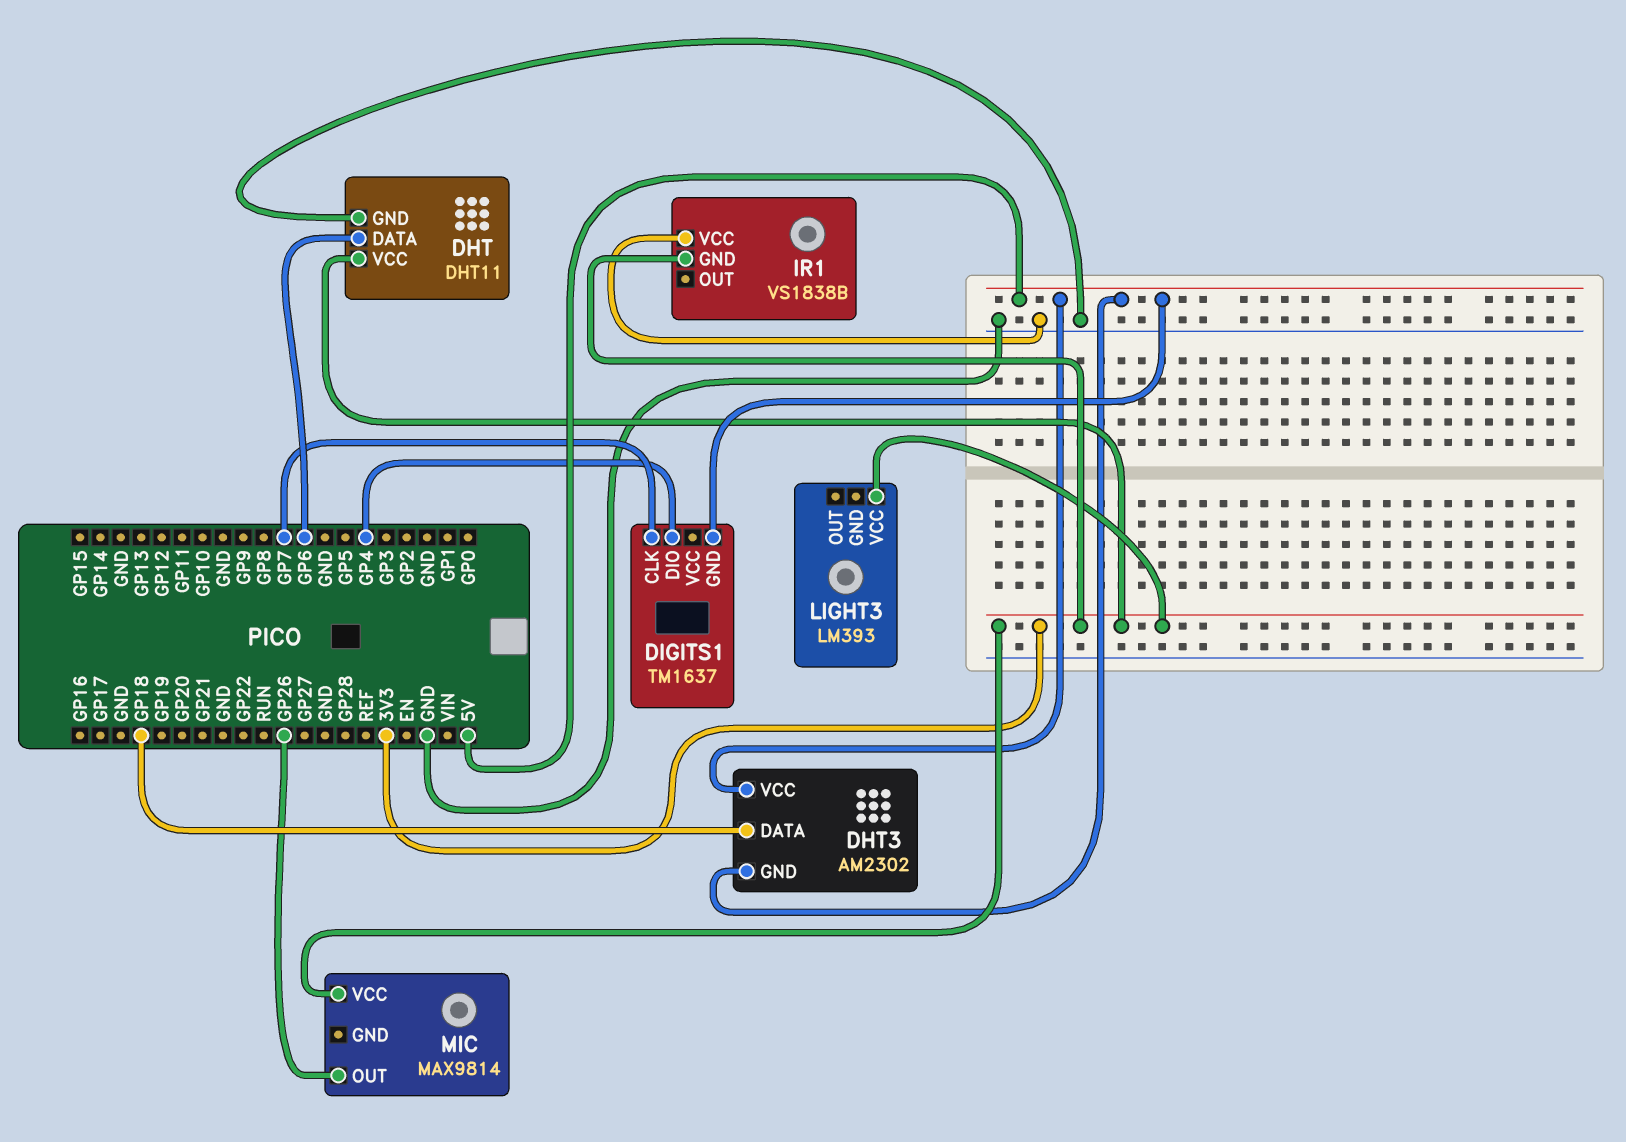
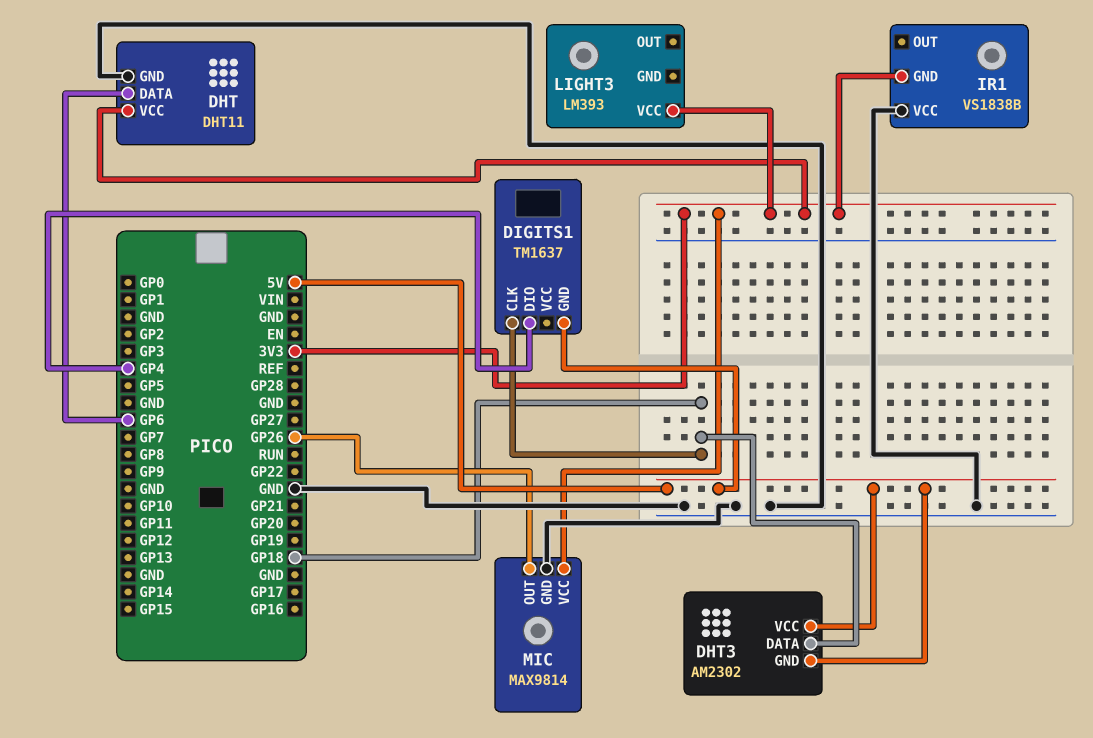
DIGITS1 pin CLK: GP7 -> GP18
MIC pin GND: none -> GND

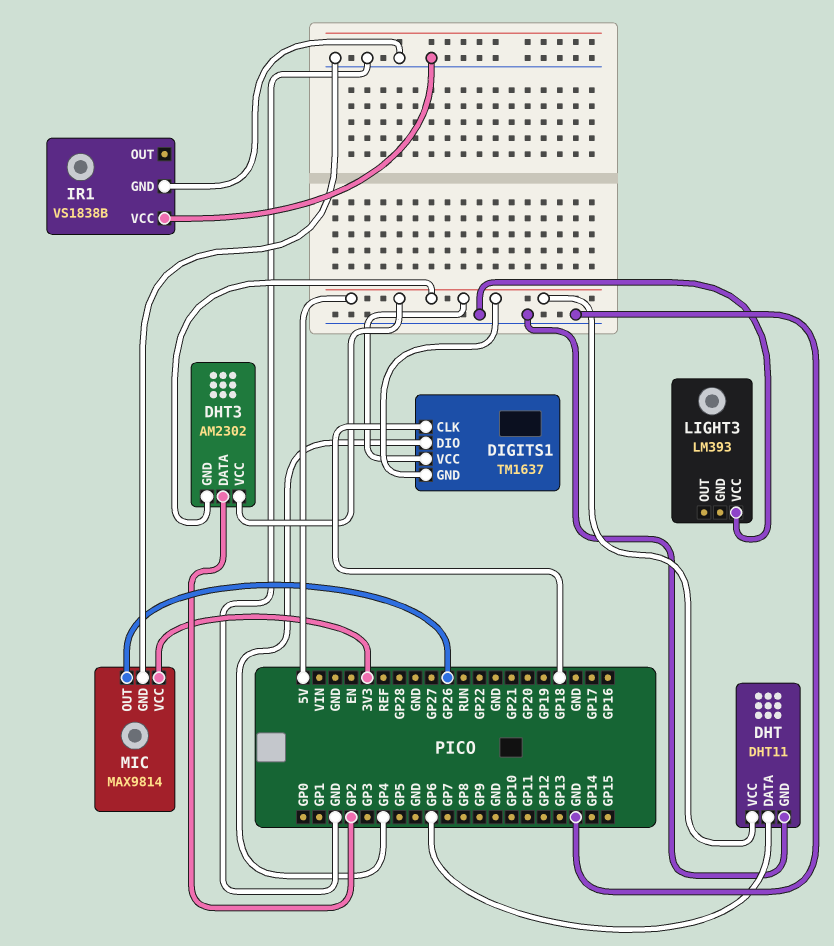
DHT pin VCC: 3V3 -> 5V
DHT3 pin DATA: GP18 -> GP2
DIGITS1 pin VCC: none -> 5V
IR1 pin GND: 3V3 -> GND
LIGHT3 pin VCC: 3V3 -> GND

